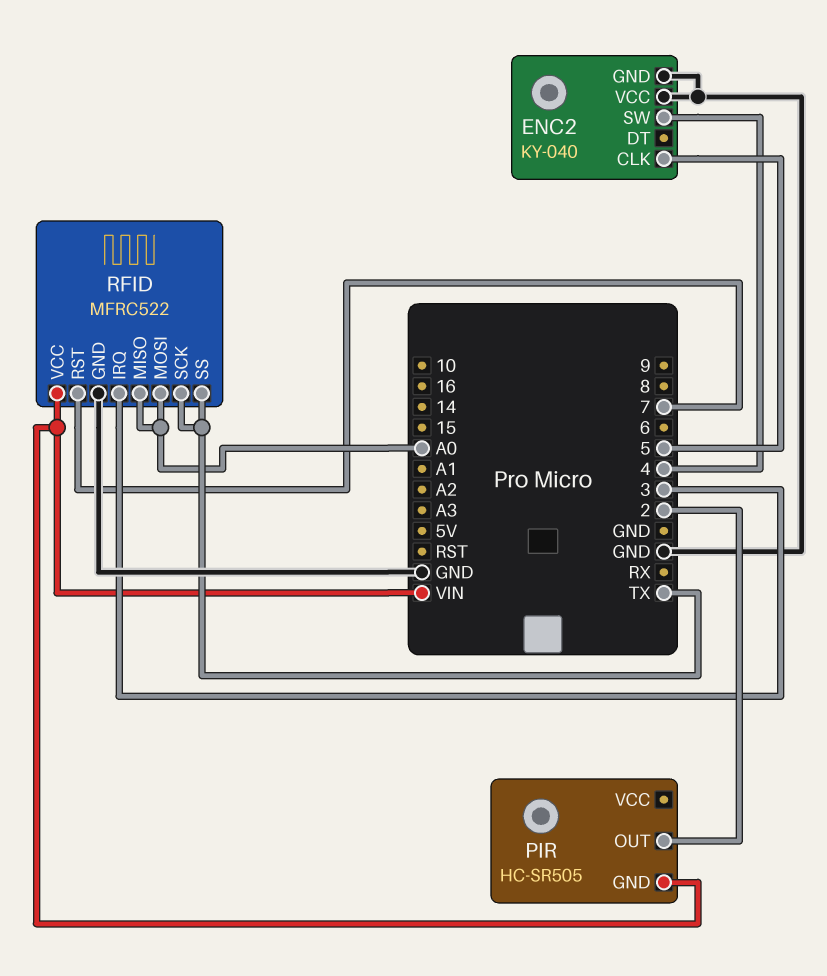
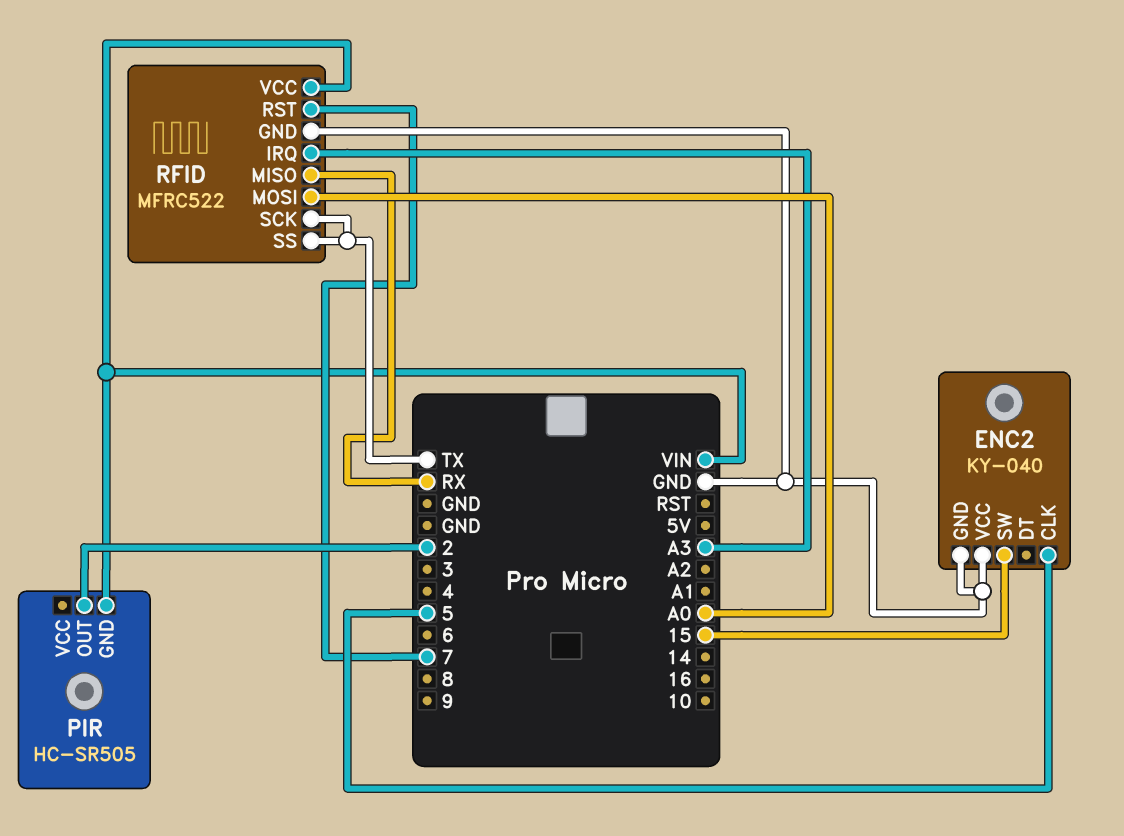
ENC2 pin SW: 4 -> 15
RFID pin IRQ: 3 -> A3
RFID pin MISO: A0 -> RX

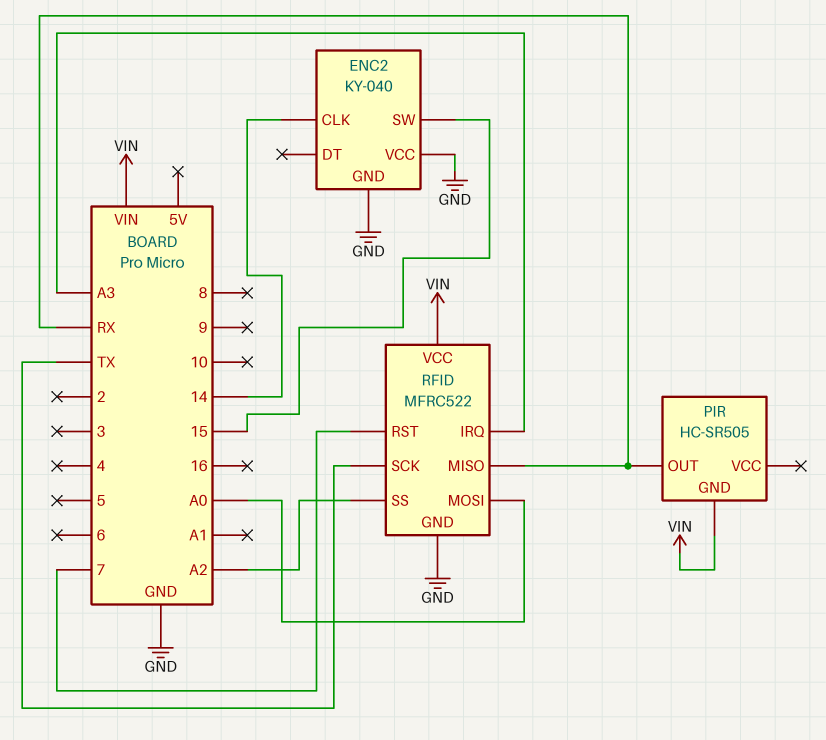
ENC2 pin CLK: 5 -> 14
PIR pin OUT: 2 -> RX
RFID pin SS: TX -> A2

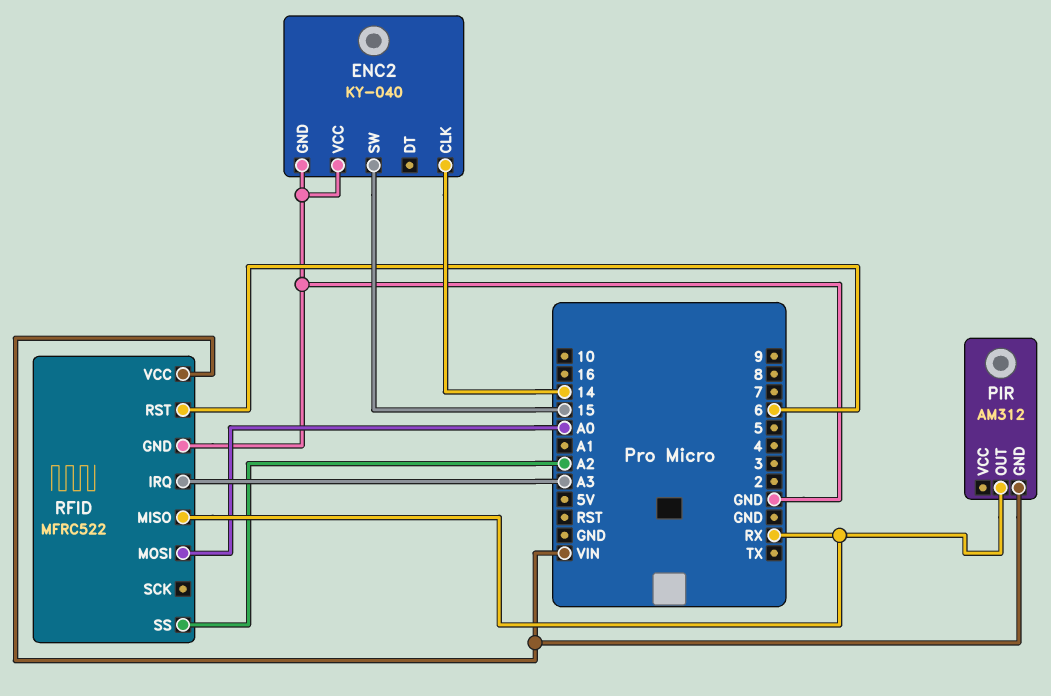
PIR: HC-SR505 -> AM312
RFID pin RST: 7 -> 6
RFID pin SCK: TX -> none

